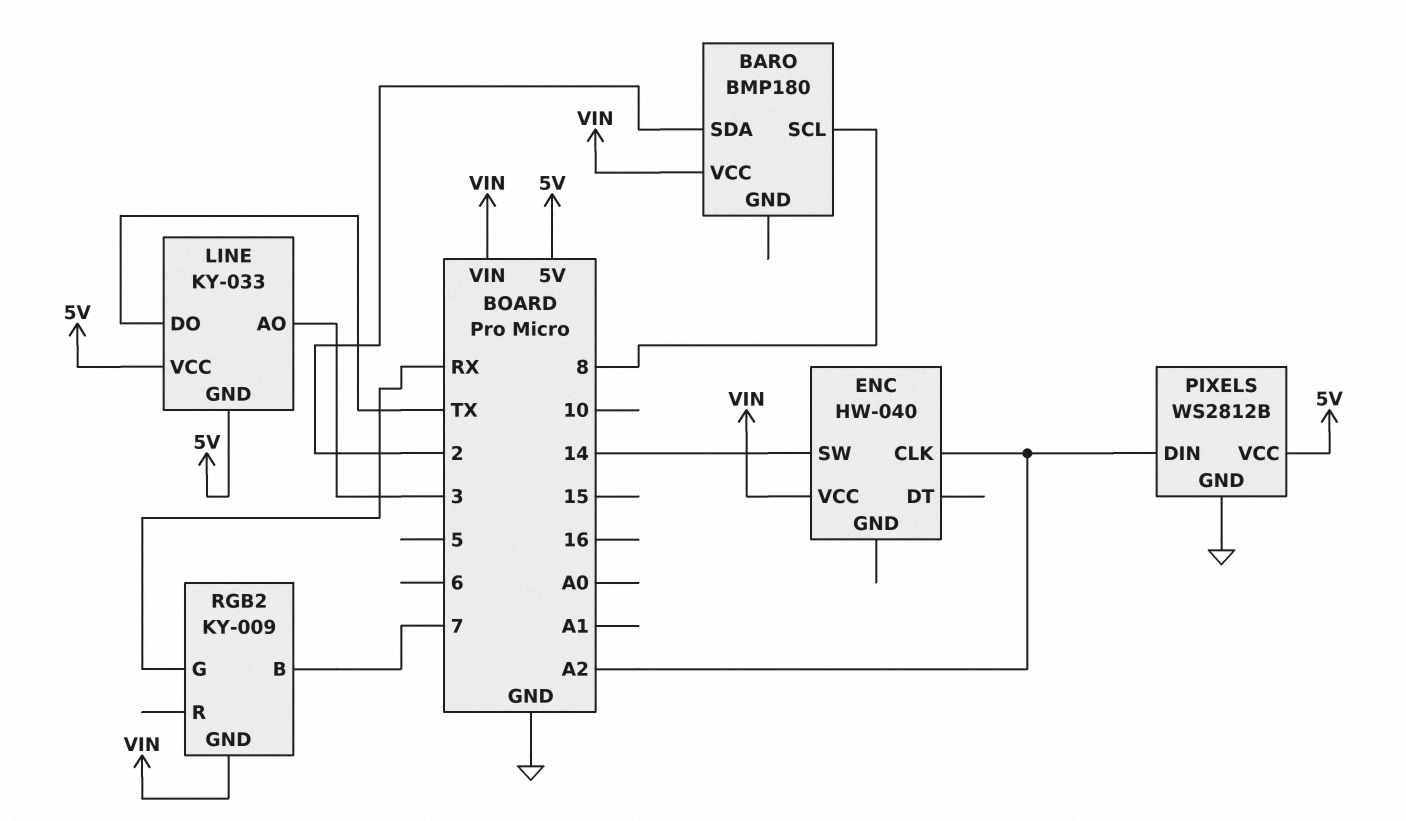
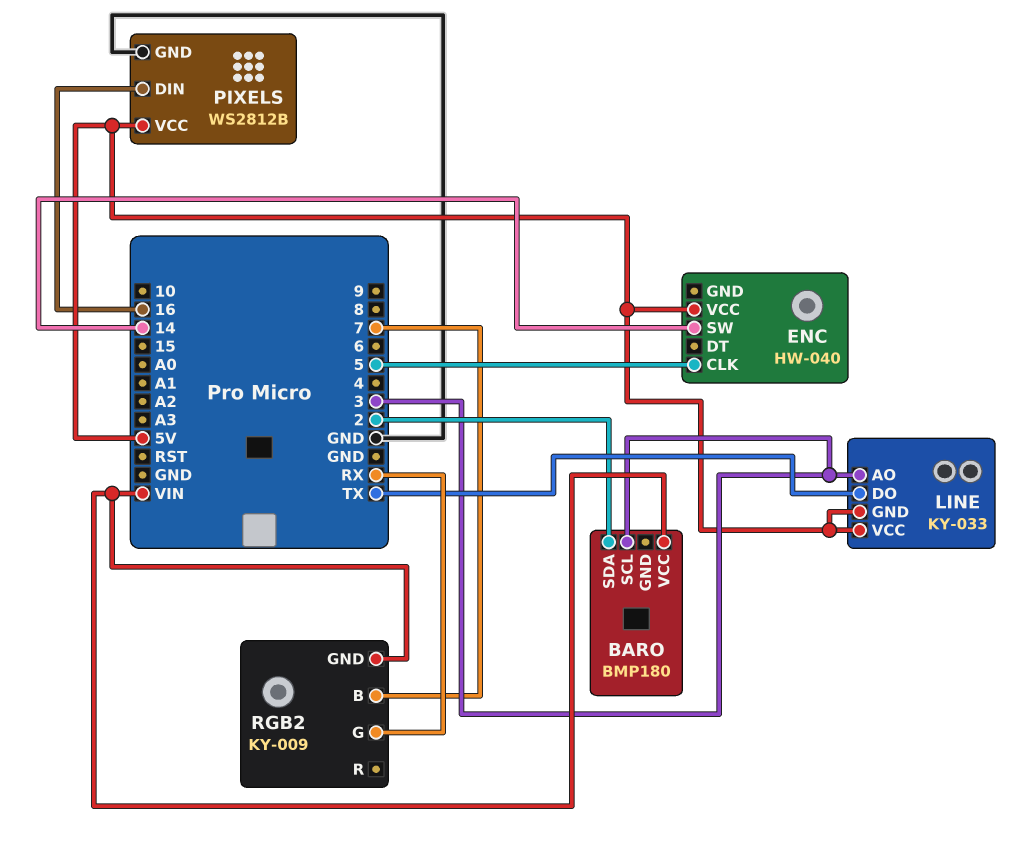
BARO pin SCL: 8 -> 3
ENC pin CLK: A2 -> 5
ENC pin VCC: VIN -> 5V
PIXELS pin DIN: A2 -> 16

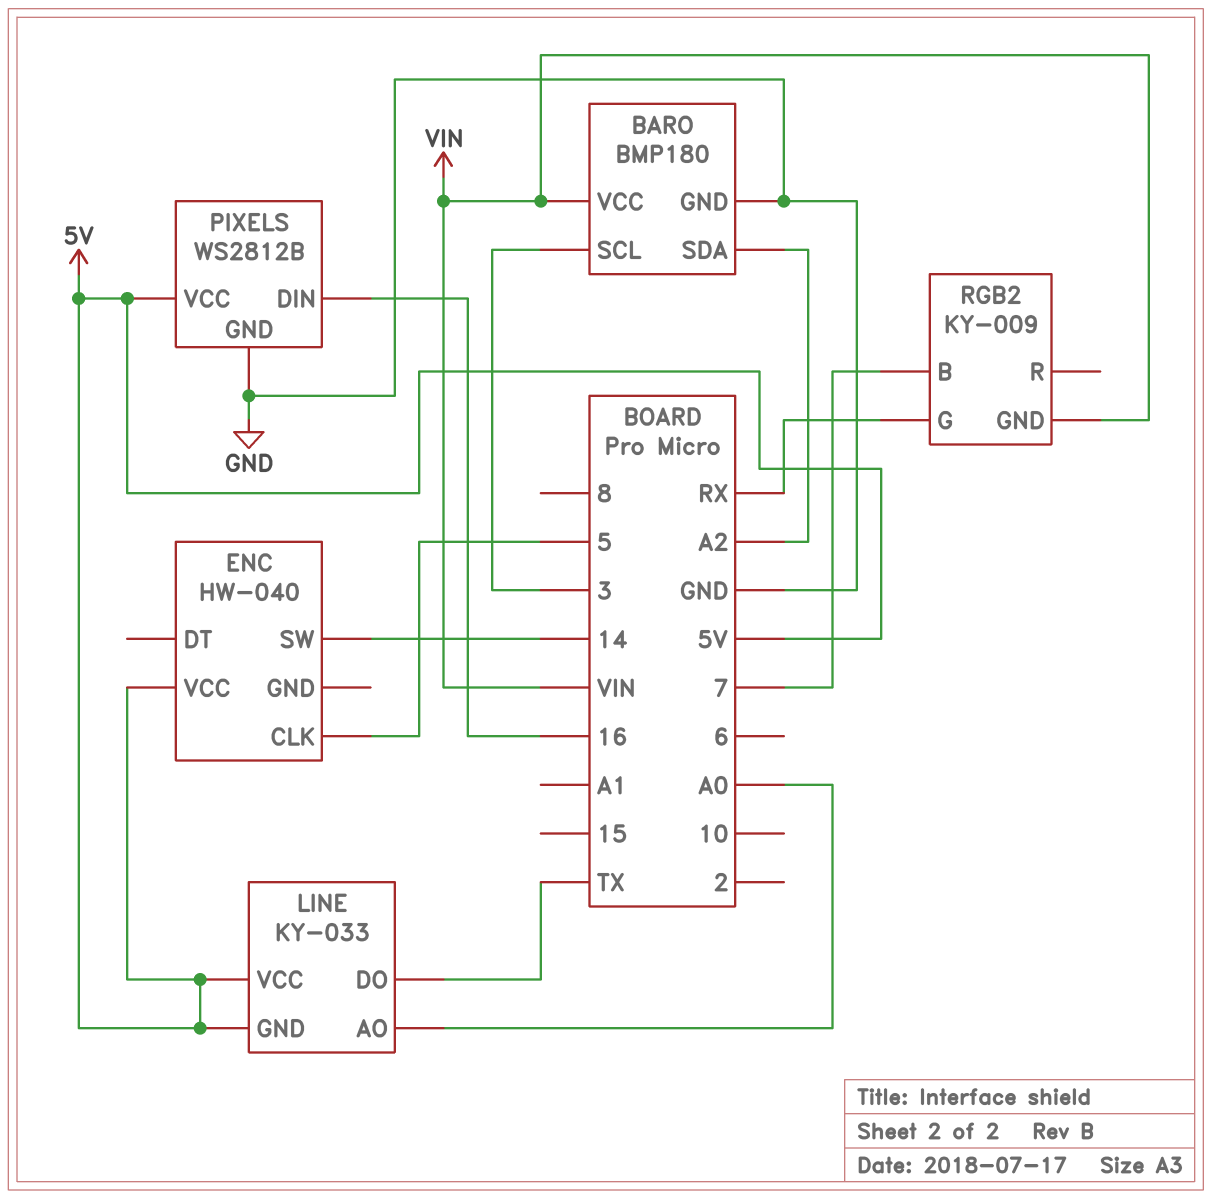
BARO pin GND: none -> GND
BARO pin SDA: 2 -> A2
LINE pin AO: 3 -> A0

